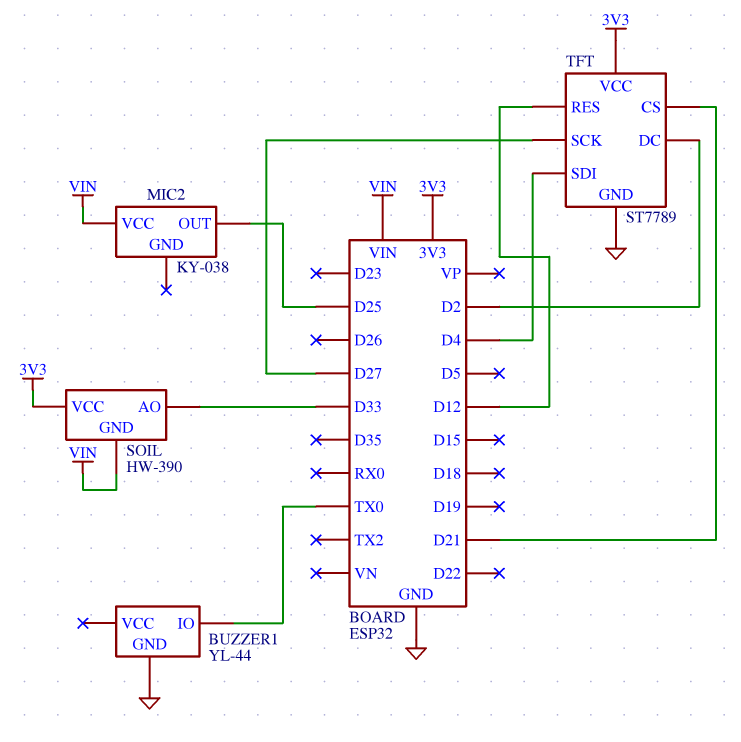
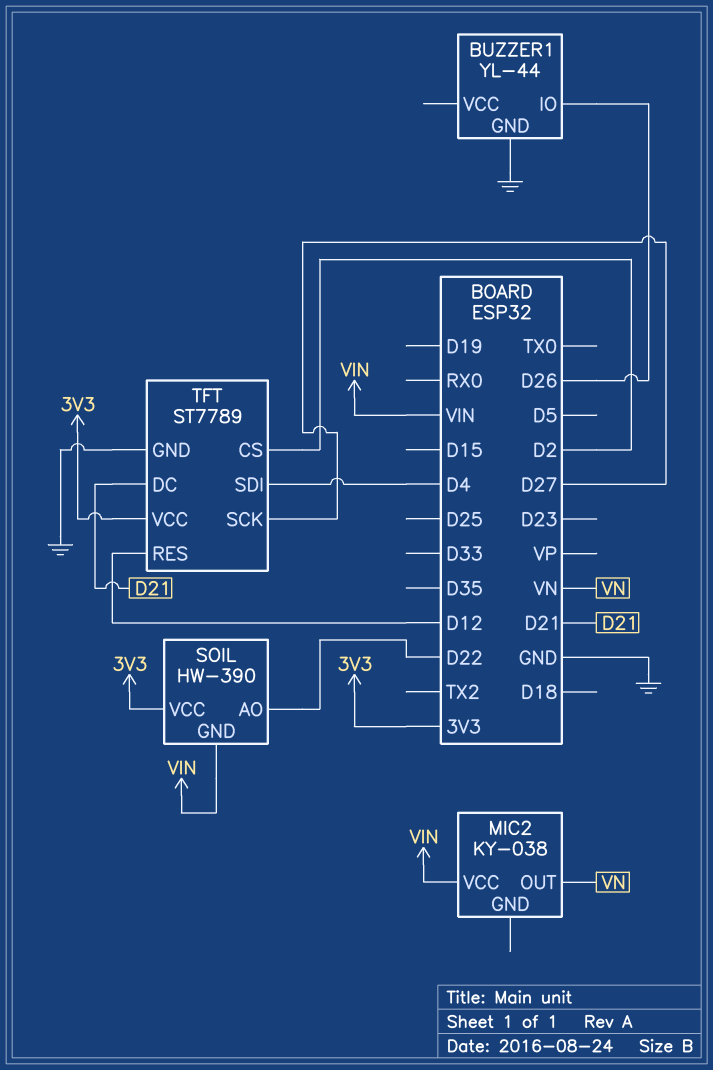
BUZZER1 pin IO: TX0 -> D26
MIC2 pin OUT: D25 -> VN
SOIL pin AO: D33 -> D22
TFT pin CS: D21 -> D2
TFT pin DC: D2 -> D21

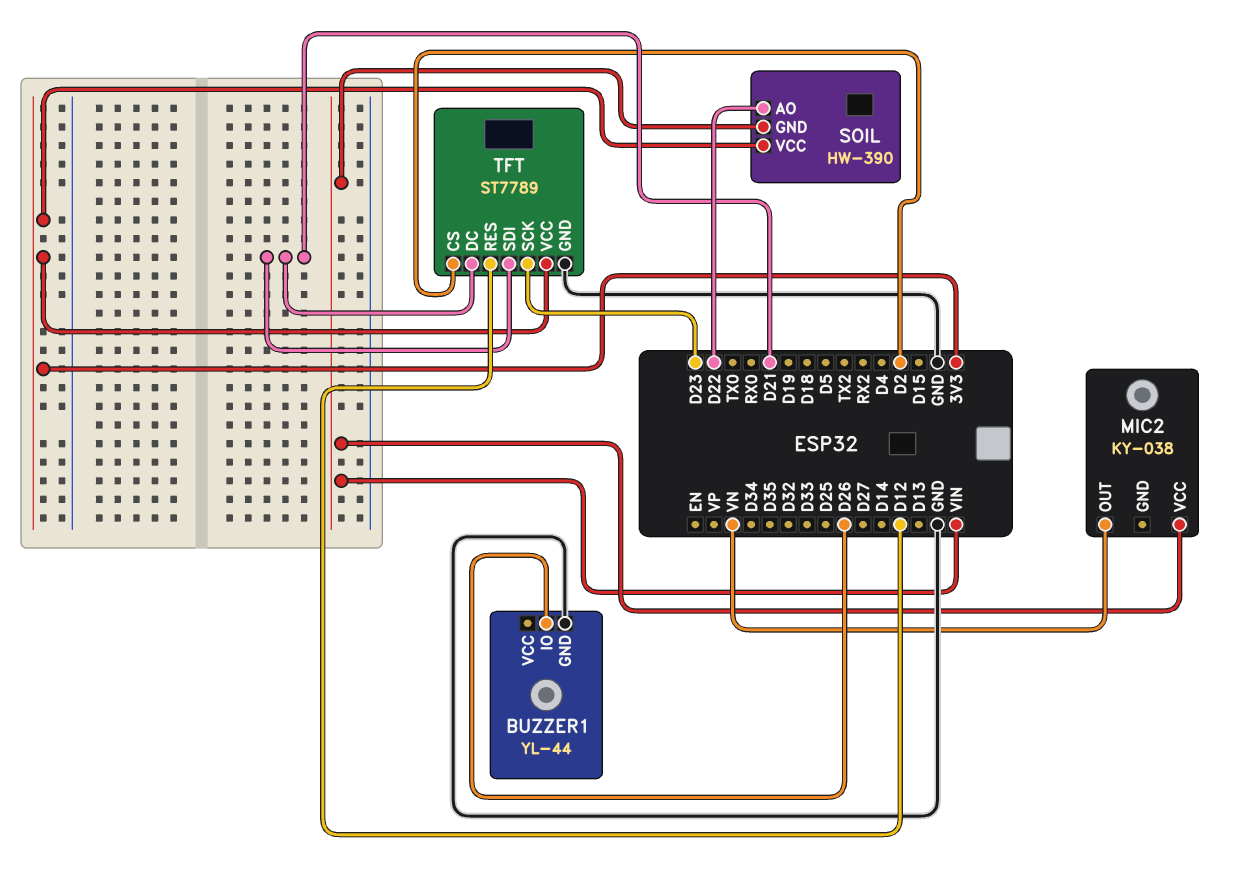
TFT pin SCK: D27 -> D23
TFT pin SDI: D4 -> D21

